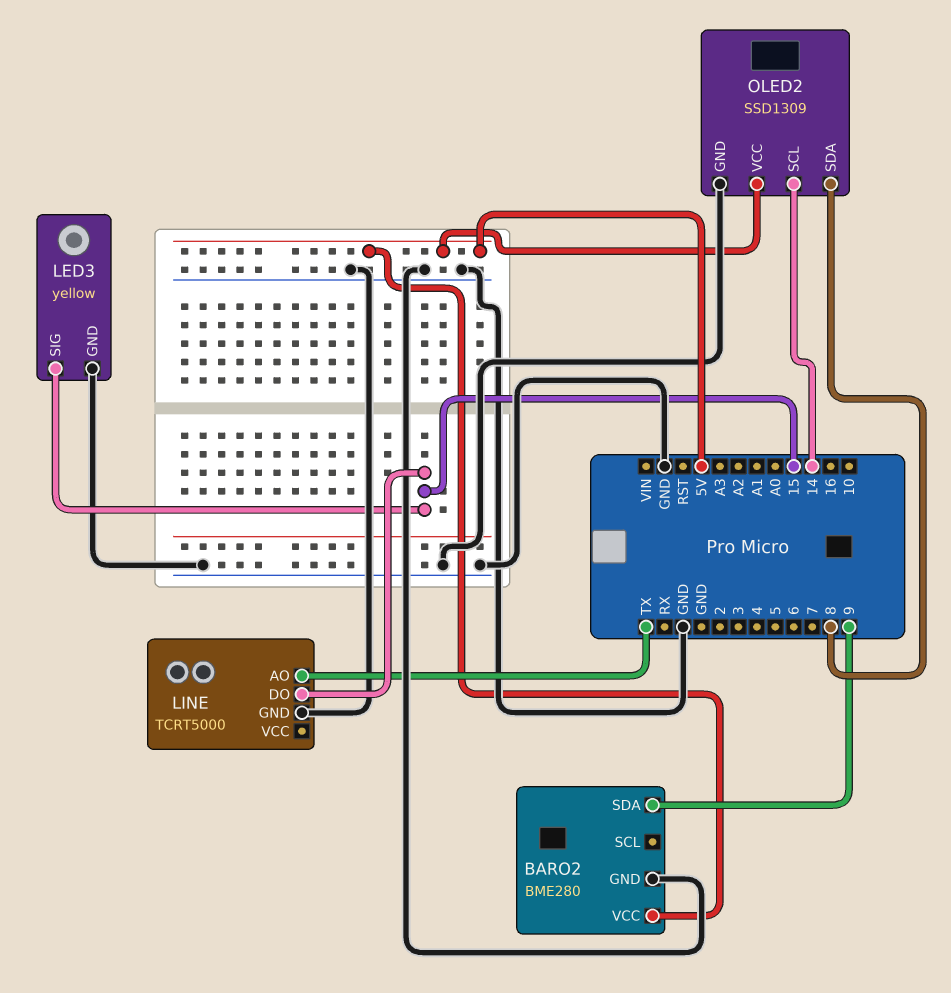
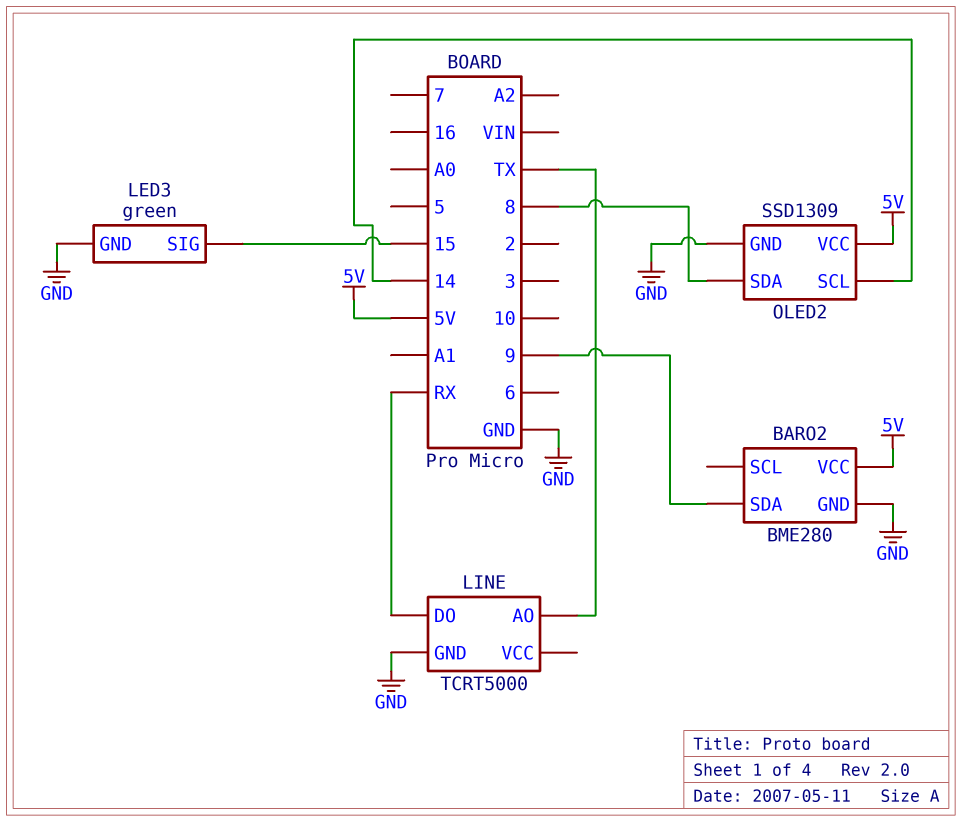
LED3: yellow -> green
LINE pin DO: 15 -> RX

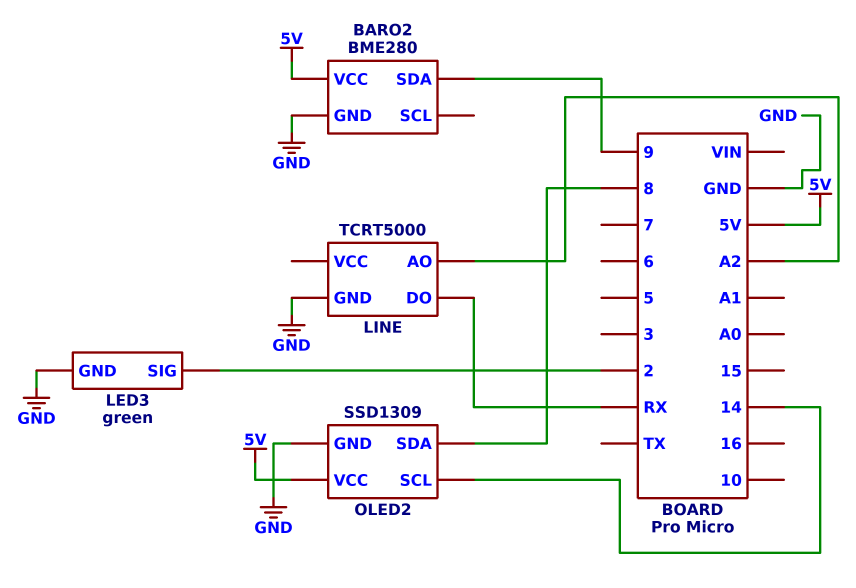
LED3 pin SIG: 15 -> 2
LINE pin AO: TX -> A2

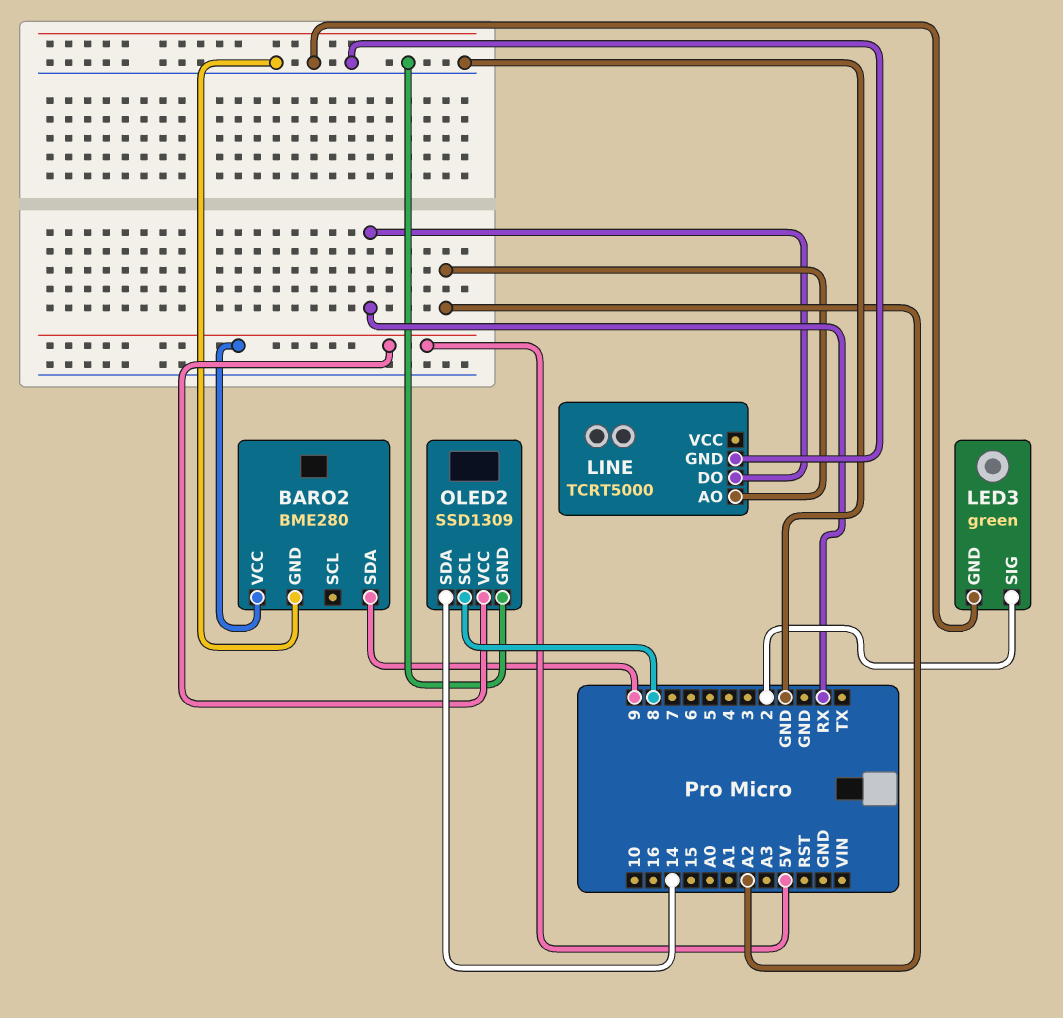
OLED2 pin SCL: 14 -> 8
OLED2 pin SDA: 8 -> 14

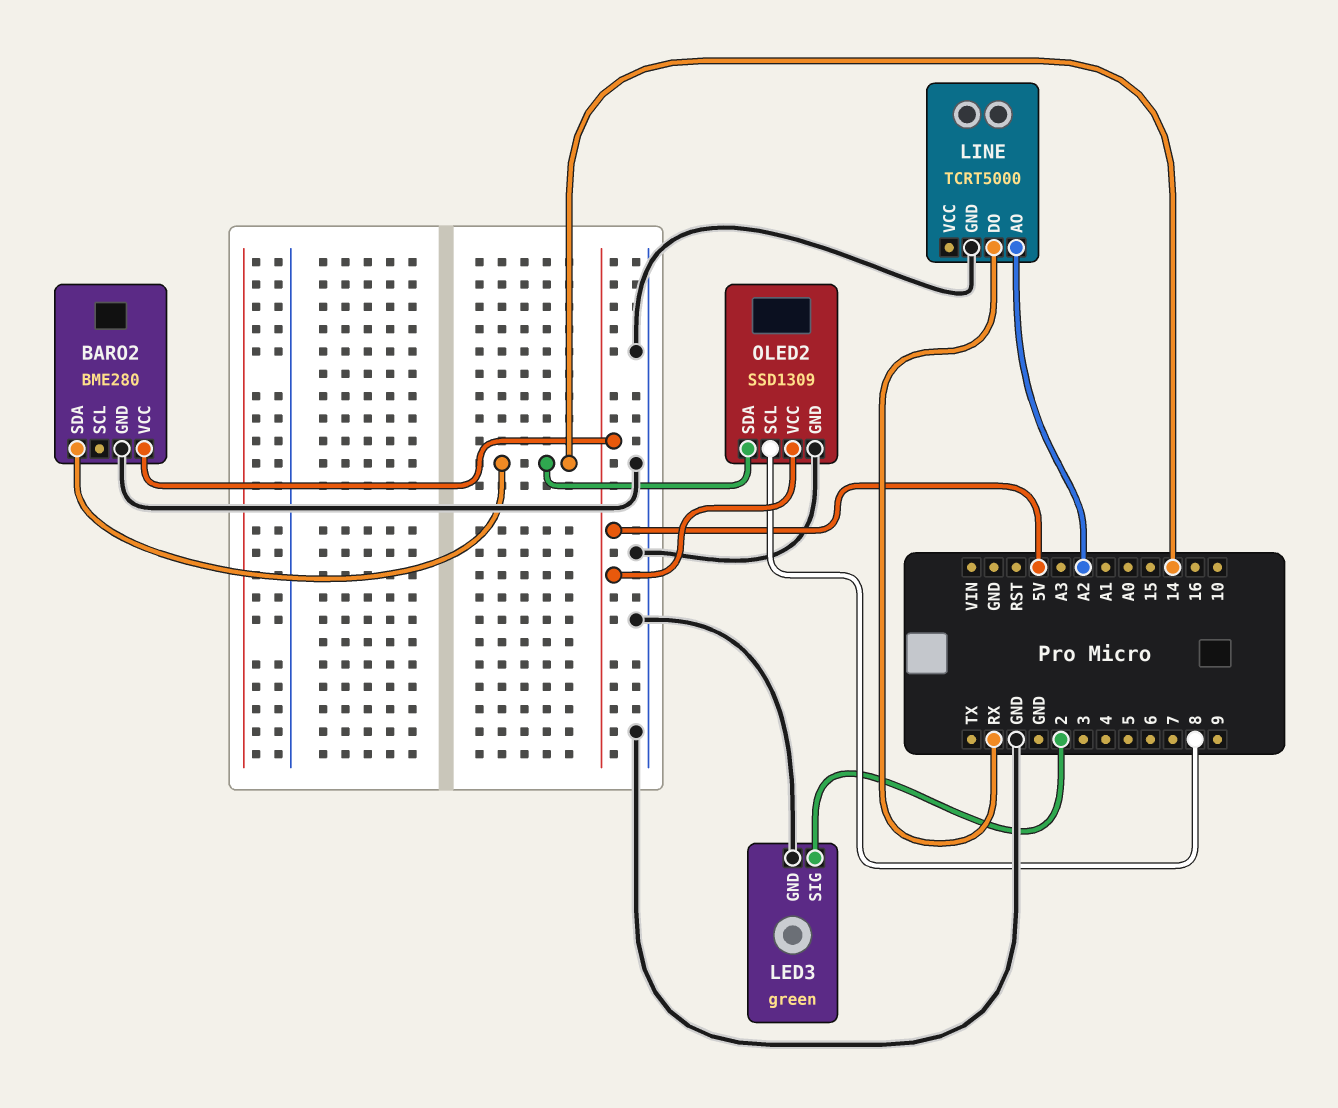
BARO2 pin SDA: 9 -> 14

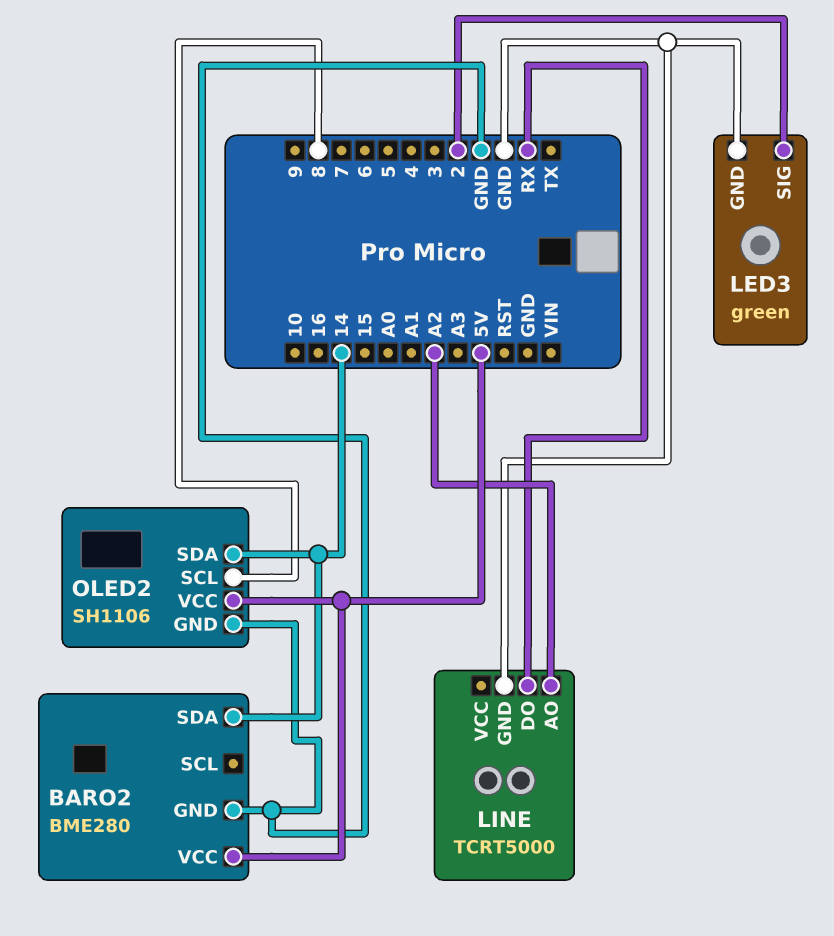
OLED2: SSD1309 -> SH1106

